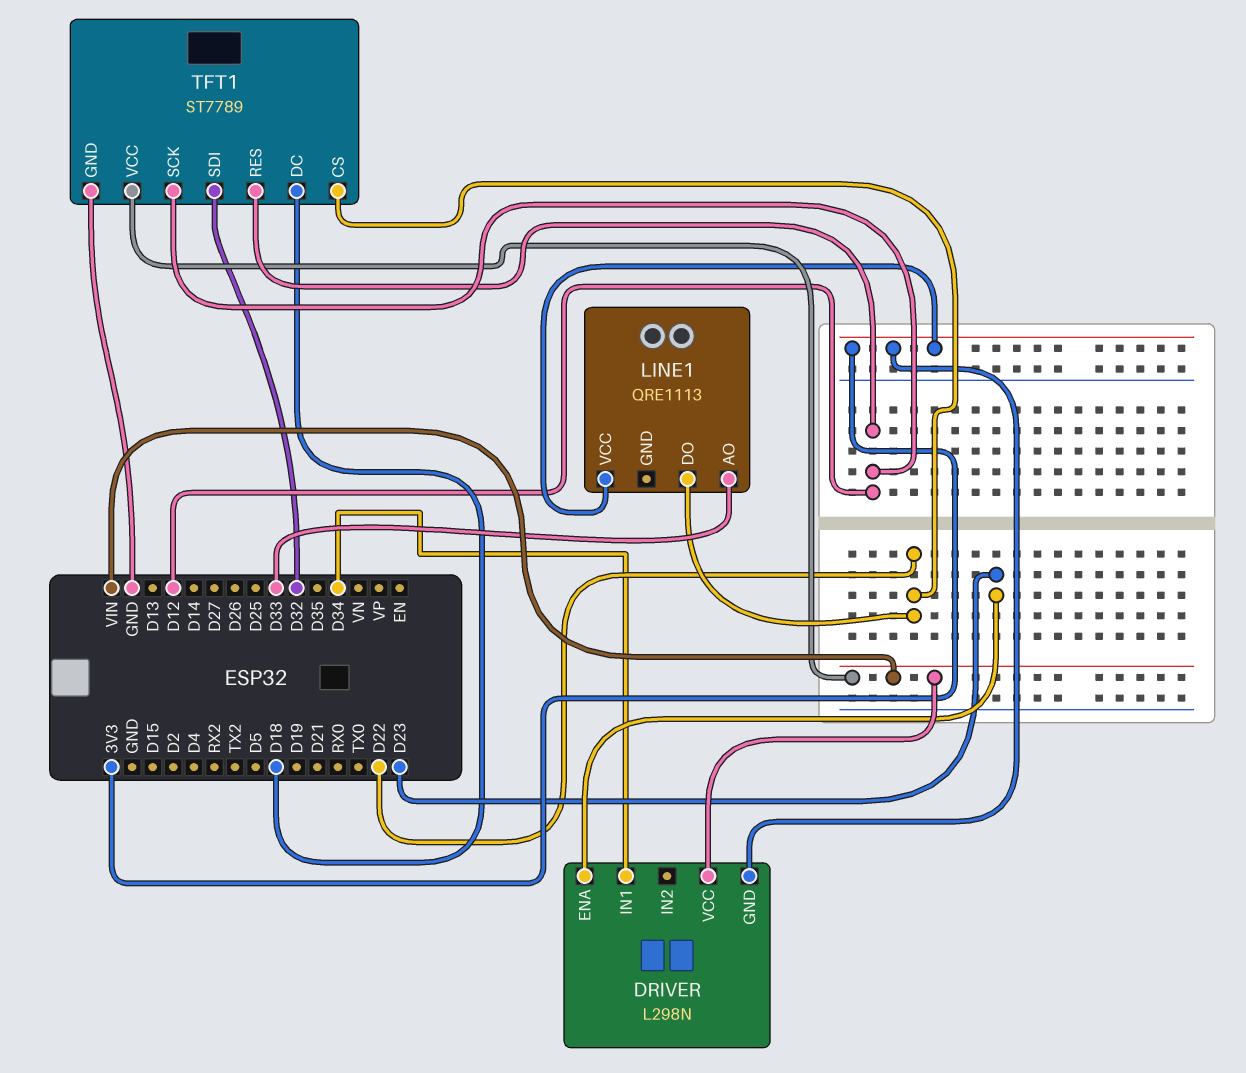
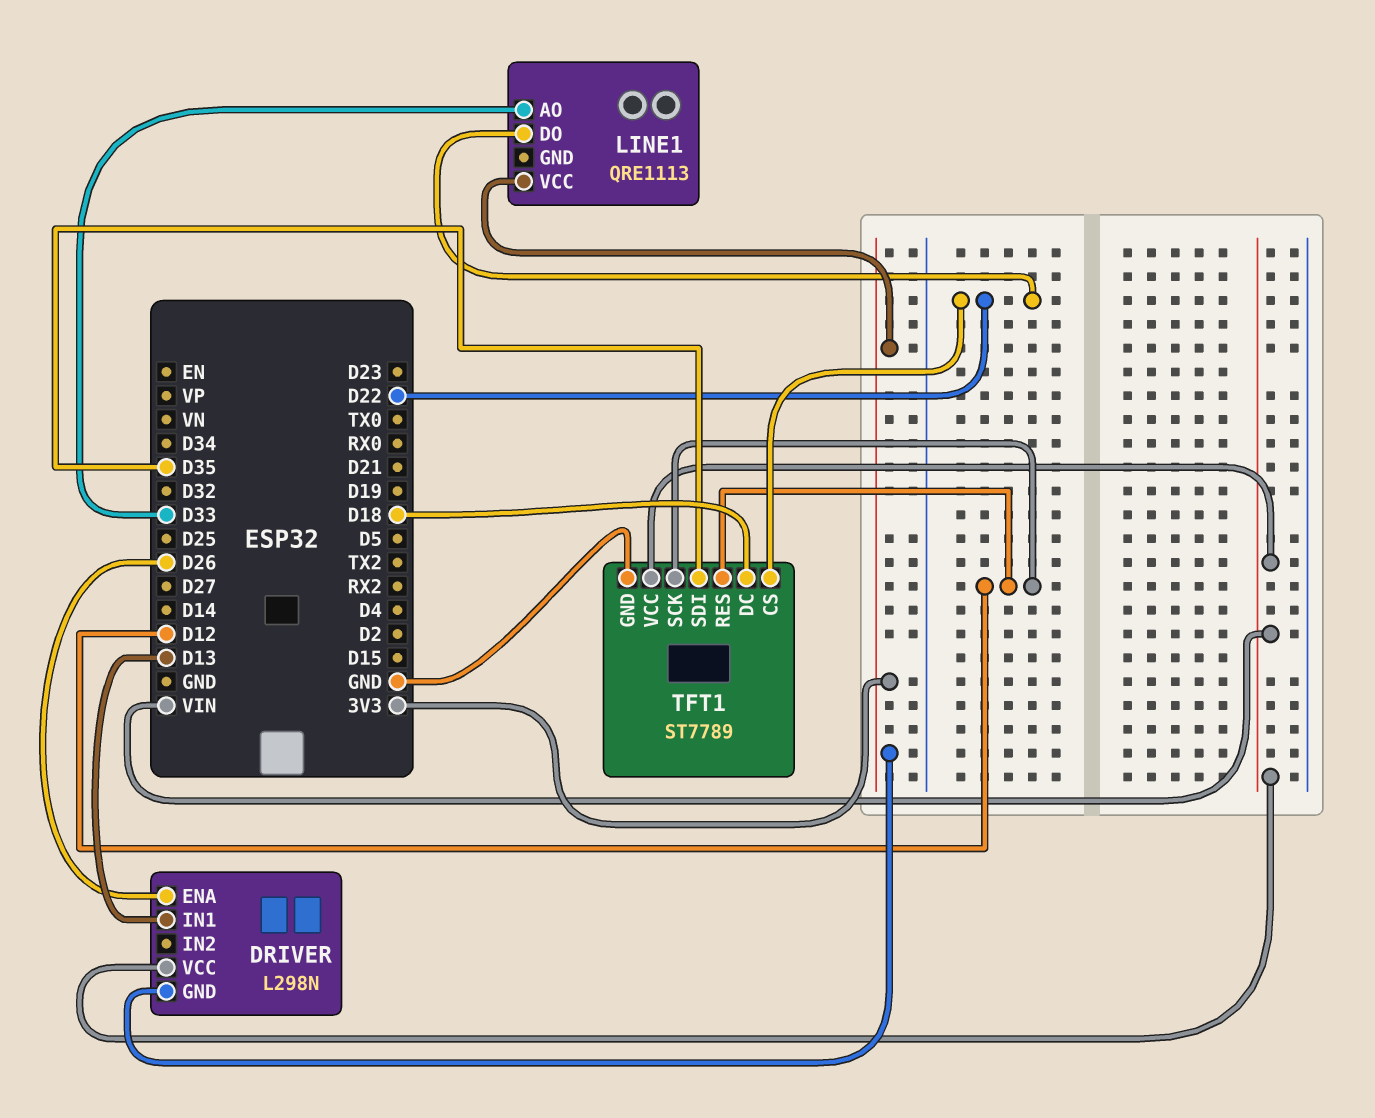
DRIVER pin ENA: D23 -> D26
DRIVER pin IN1: D34 -> D13
TFT1 pin SDI: D32 -> D35

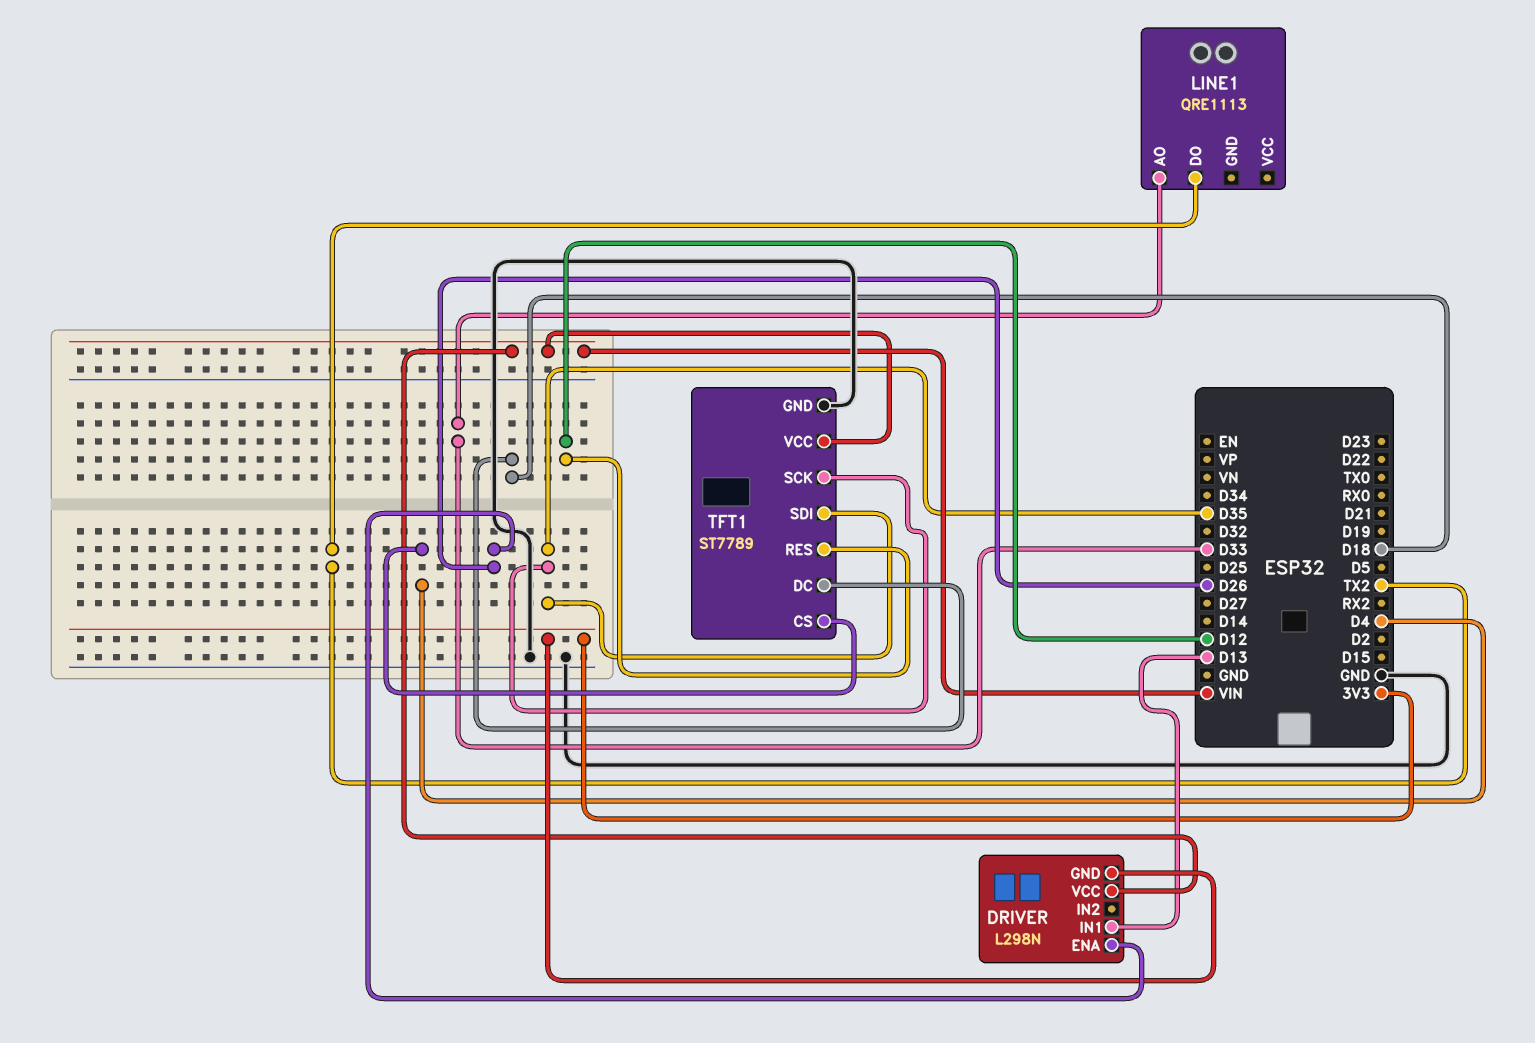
LINE1 pin DO: D22 -> TX2
LINE1 pin VCC: 3V3 -> none
TFT1 pin CS: D22 -> D4
TFT1 pin SCK: D12 -> D35

